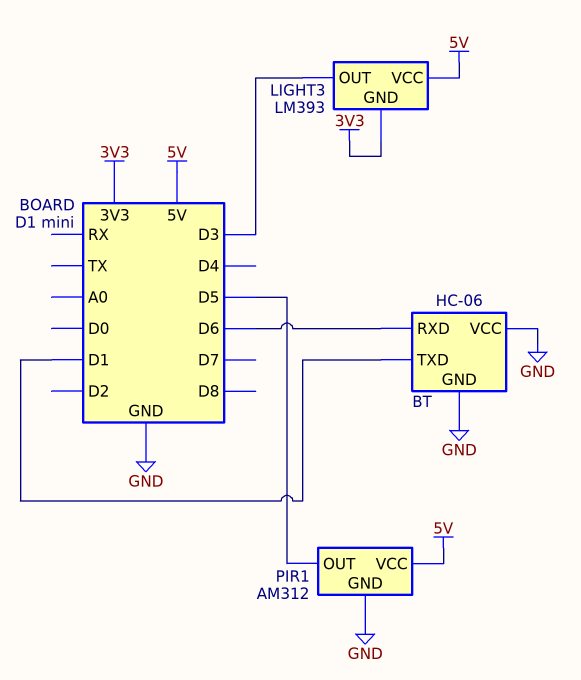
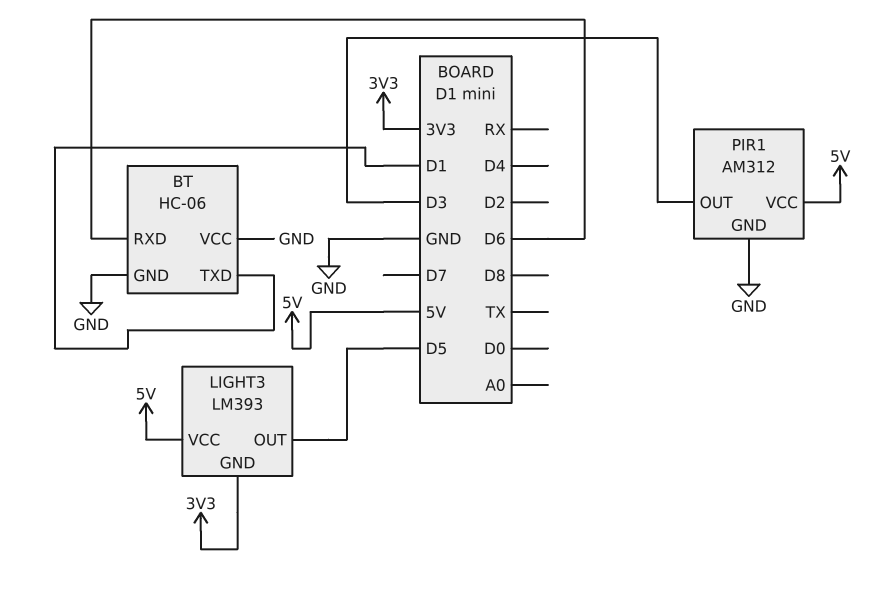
LIGHT3 pin OUT: D3 -> D5
PIR1 pin OUT: D5 -> D3

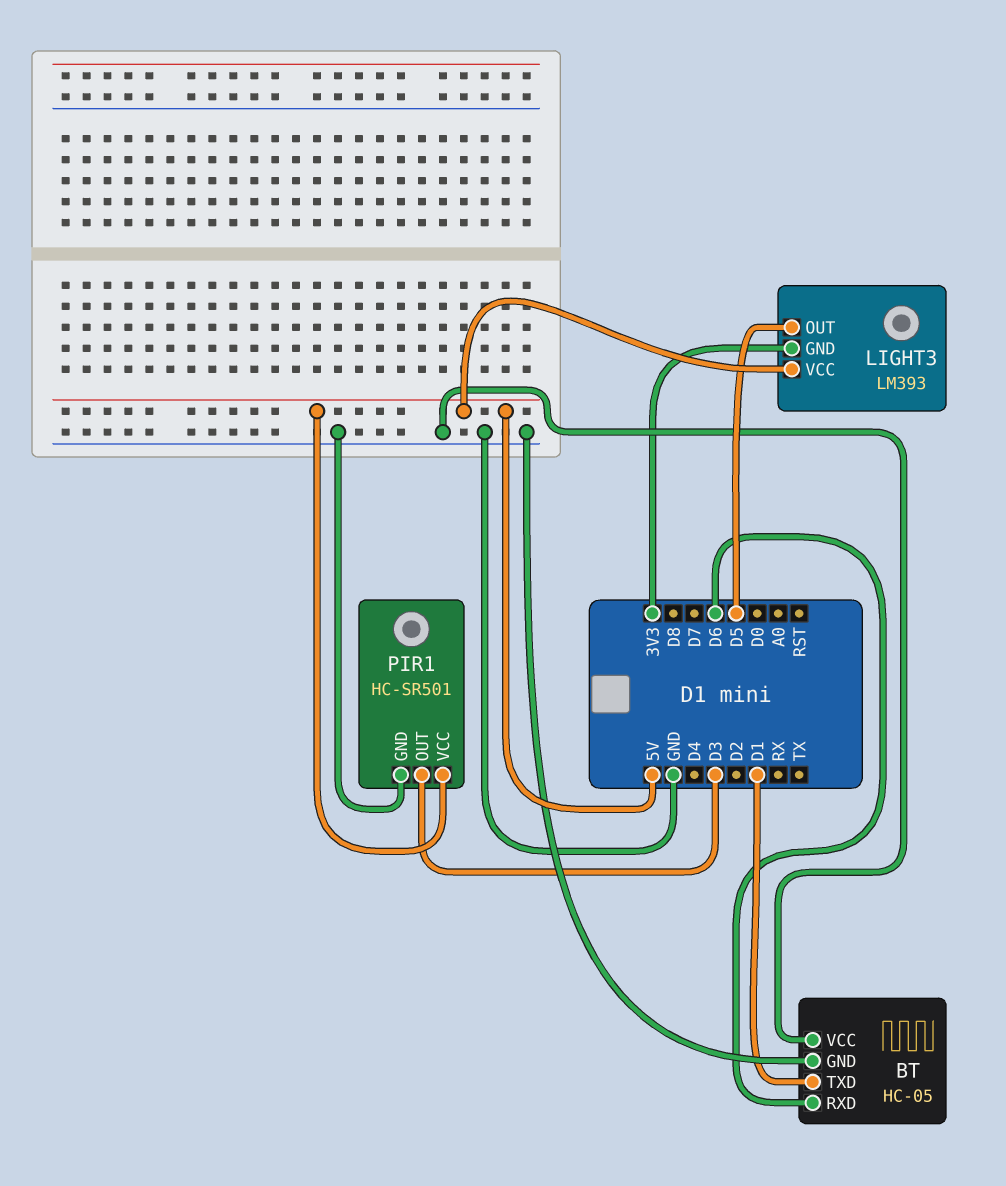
BT: HC-06 -> HC-05
PIR1: AM312 -> HC-SR501

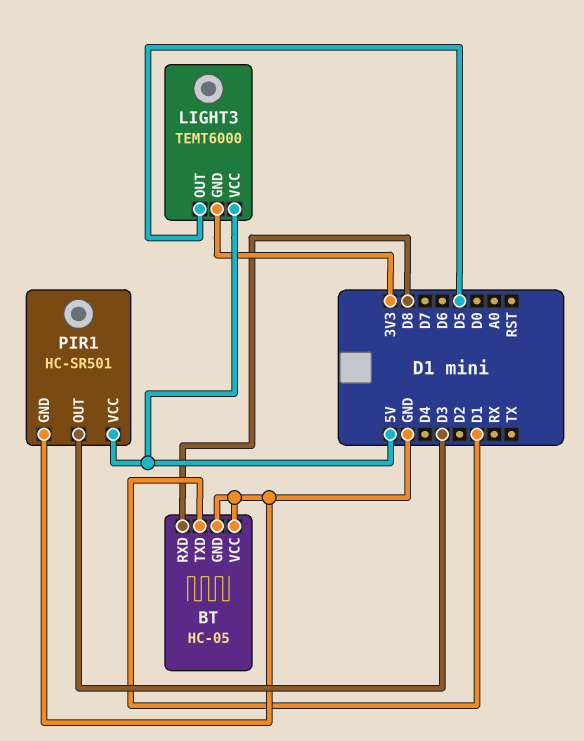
BT pin RXD: D6 -> D8
LIGHT3: LM393 -> TEMT6000

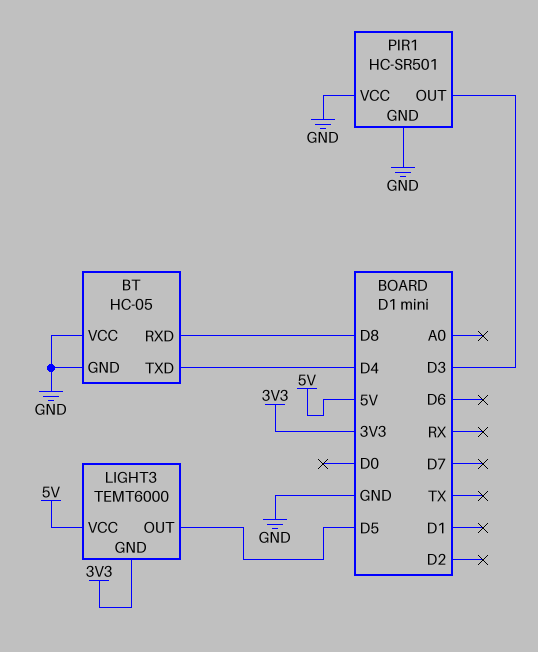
BT pin TXD: D1 -> D4
PIR1 pin VCC: 5V -> GND

